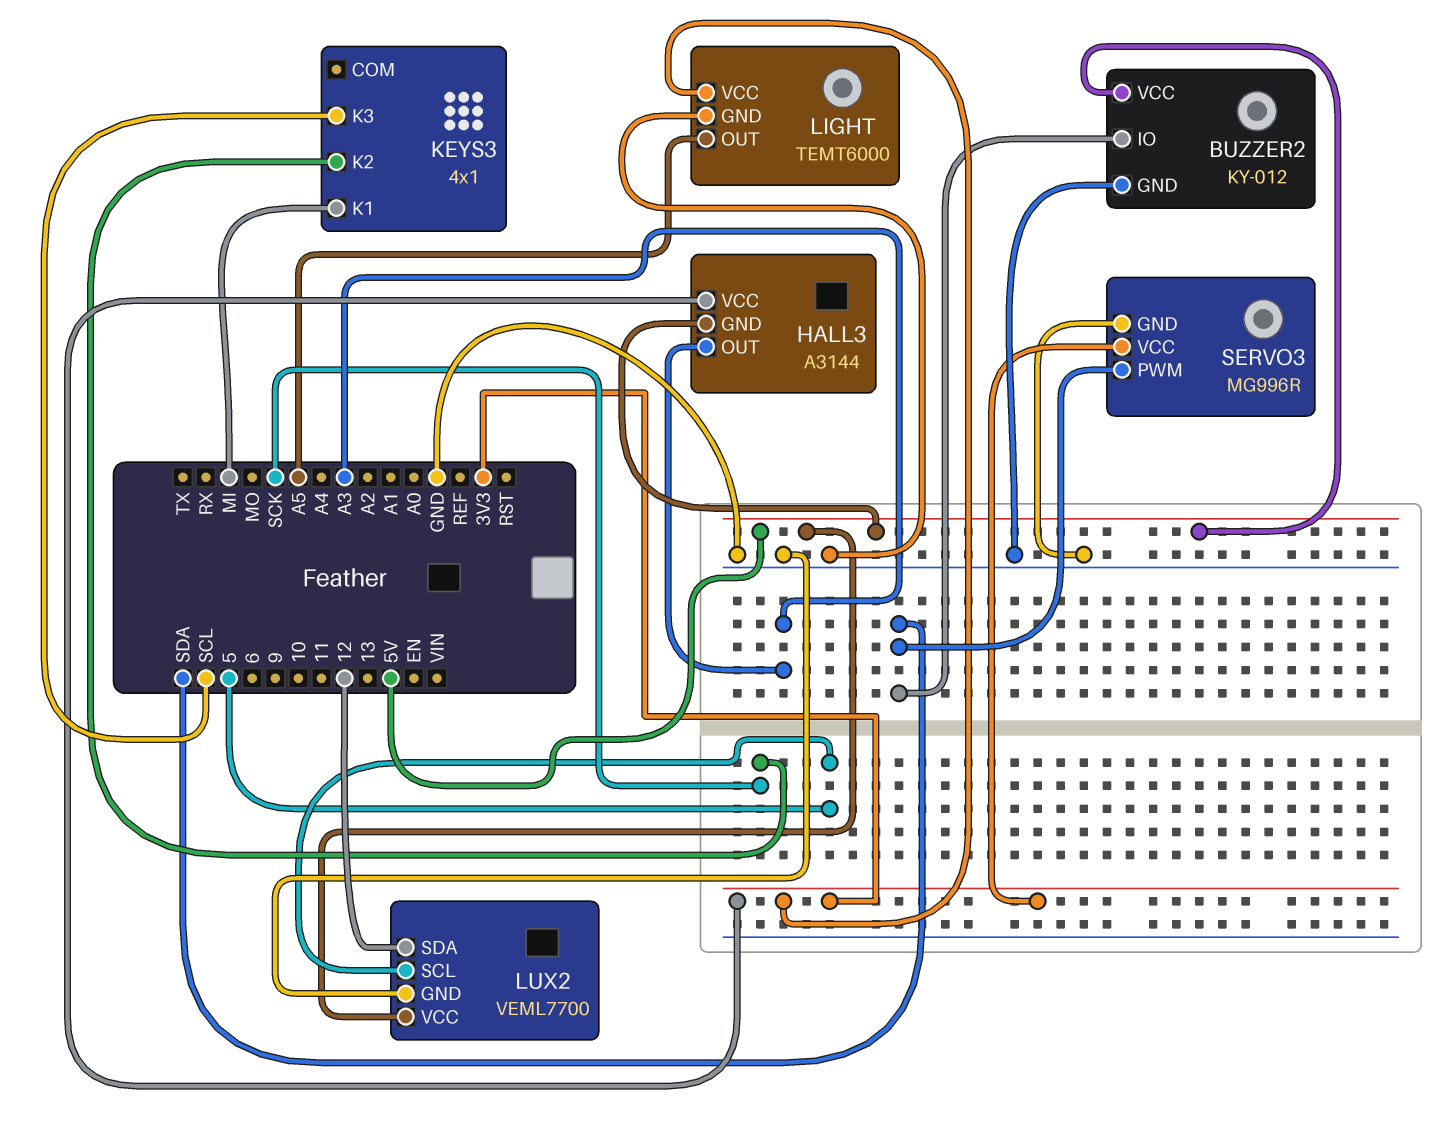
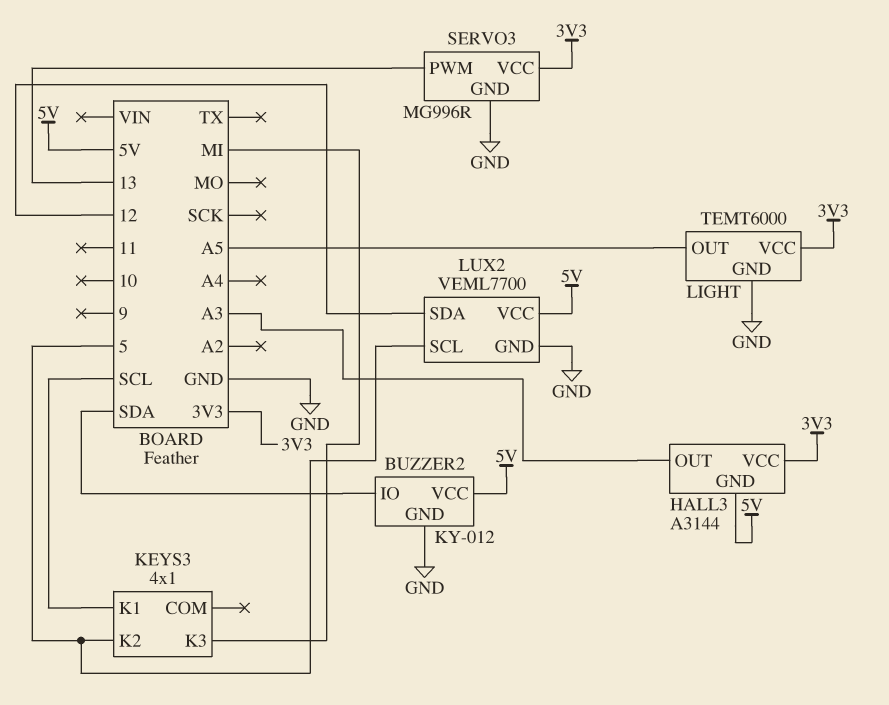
KEYS3 pin K1: MI -> SCL
KEYS3 pin K2: SCK -> 5
KEYS3 pin K3: SCL -> MI
SERVO3 pin PWM: SDA -> 13

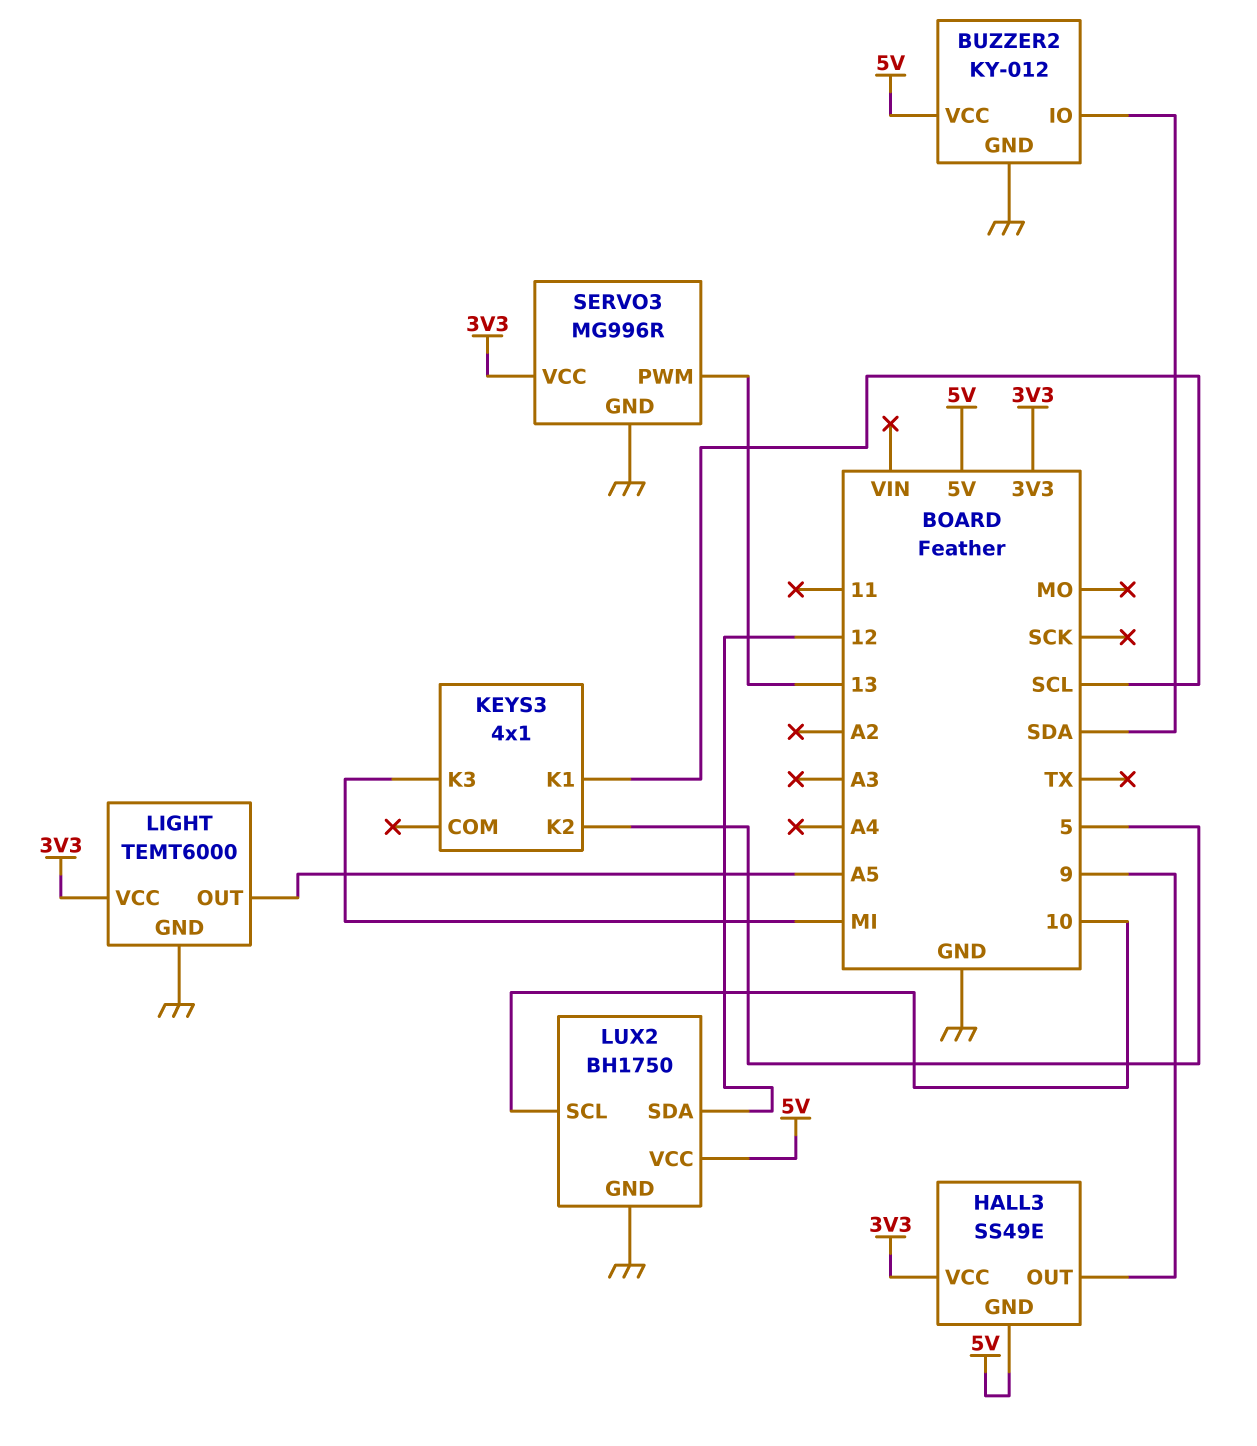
HALL3: A3144 -> SS49E
HALL3 pin OUT: A3 -> 9
LUX2: VEML7700 -> BH1750
LUX2 pin SCL: 5 -> 10

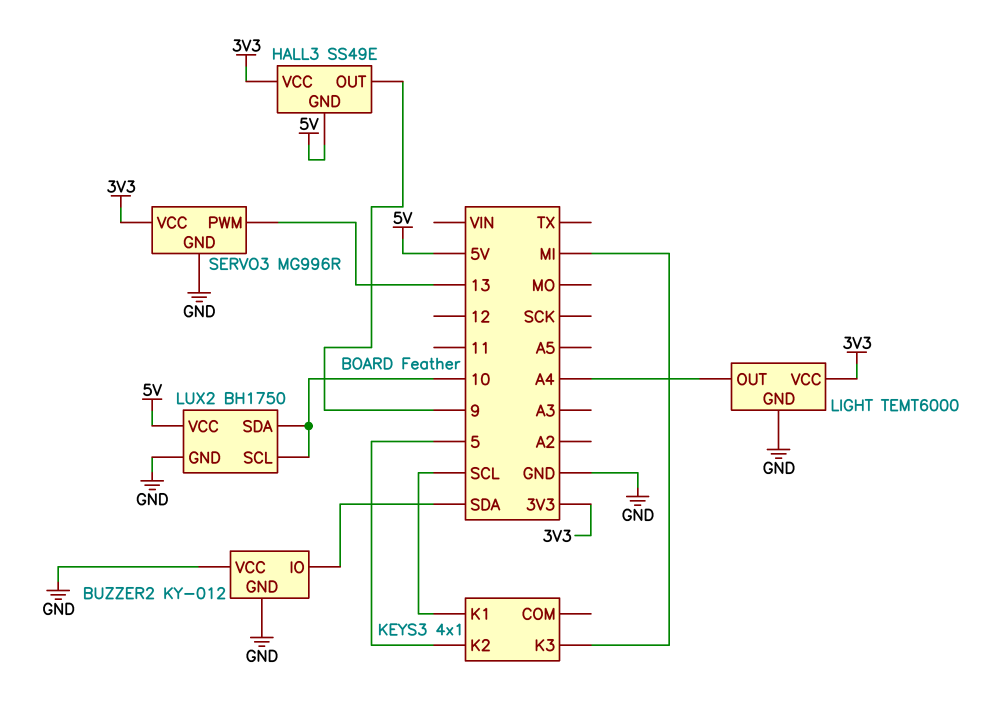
BUZZER2 pin VCC: 5V -> GND
LIGHT pin OUT: A5 -> A4
LUX2 pin SDA: 12 -> 10

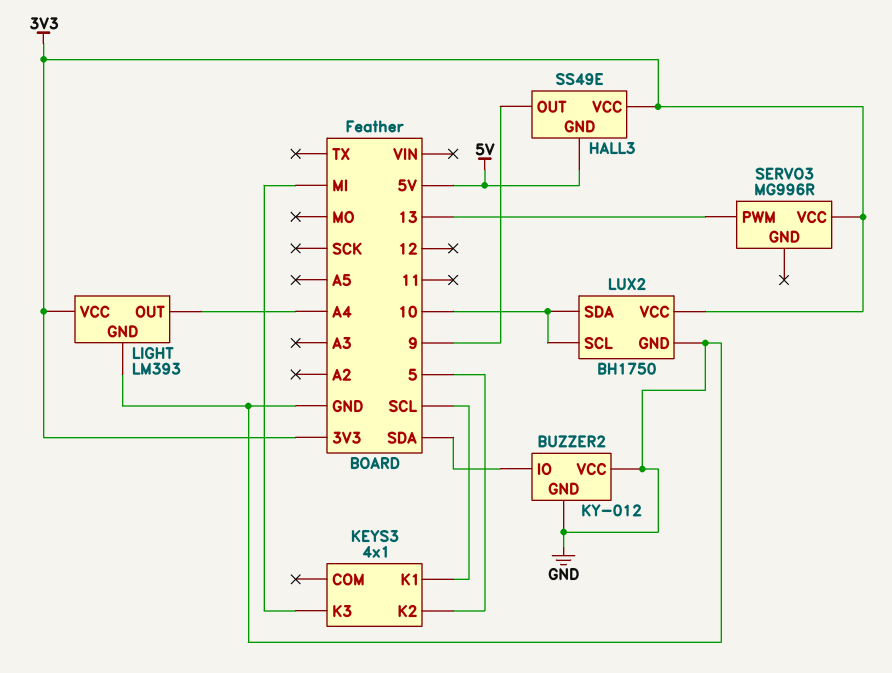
LIGHT: TEMT6000 -> LM393
LUX2 pin VCC: 5V -> 3V3
SERVO3 pin GND: GND -> none

